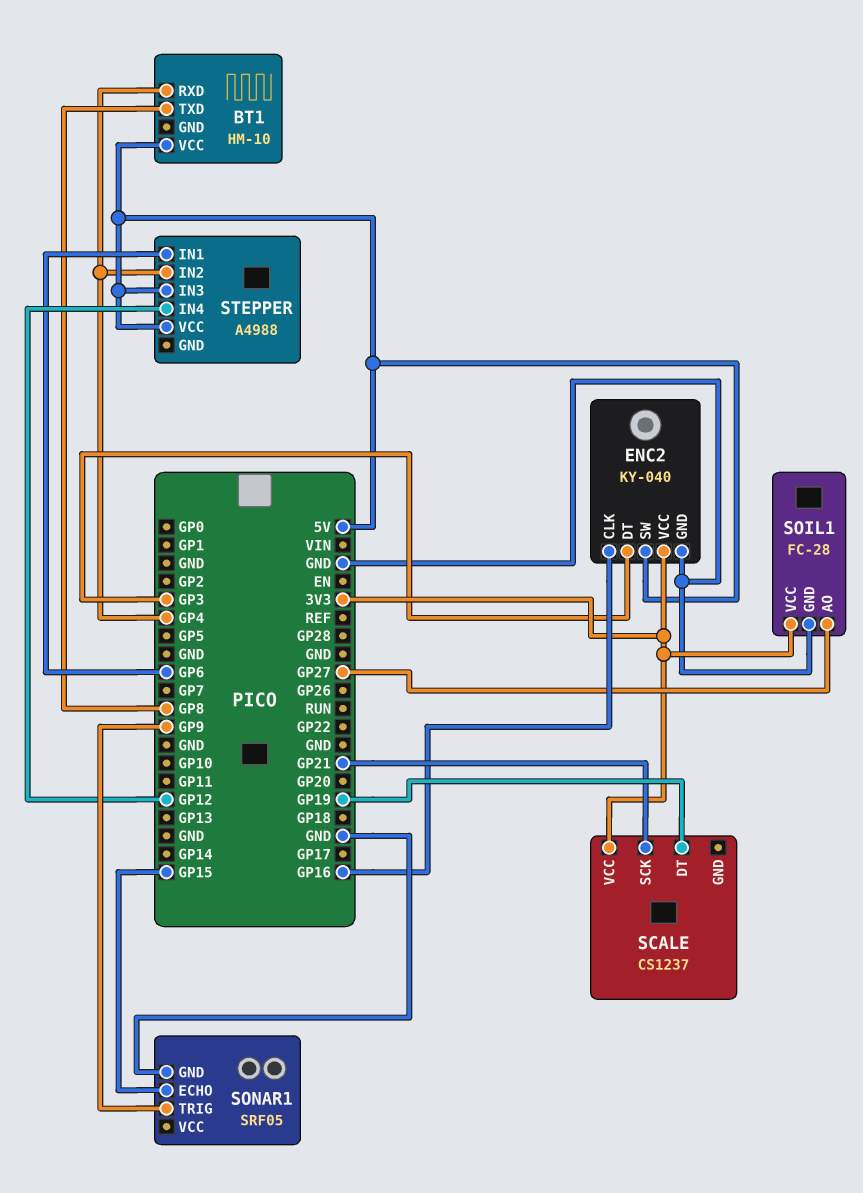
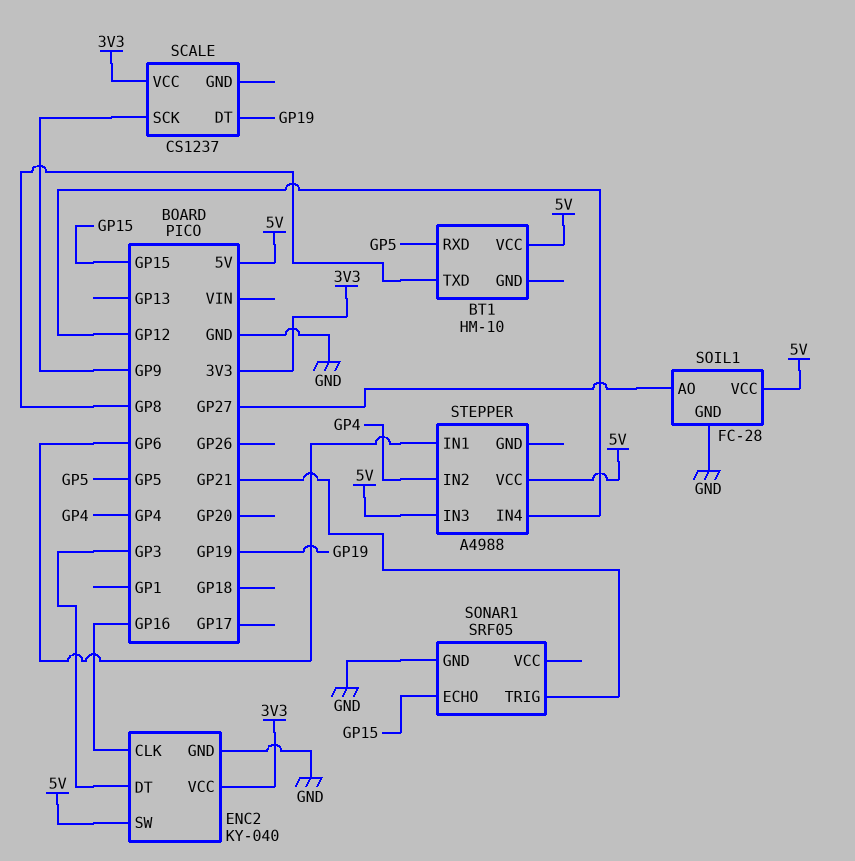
BT1 pin RXD: GP4 -> GP5
SCALE pin SCK: GP21 -> GP9
SOIL1 pin VCC: 3V3 -> 5V
SONAR1 pin TRIG: GP9 -> GP21

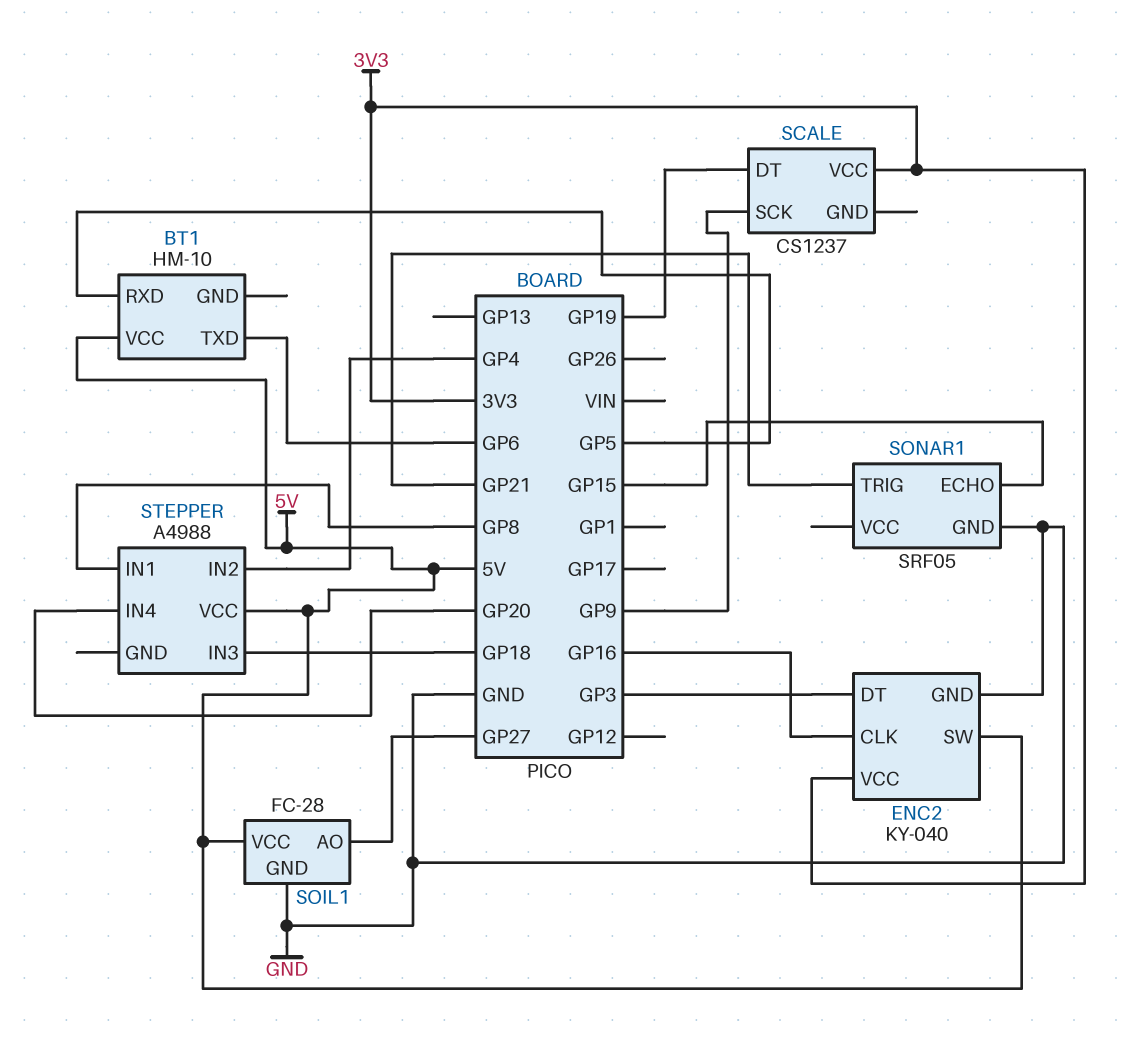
BT1 pin TXD: GP8 -> GP6
STEPPER pin IN1: GP6 -> GP8
STEPPER pin IN3: 5V -> GP18
STEPPER pin IN4: GP12 -> GP20

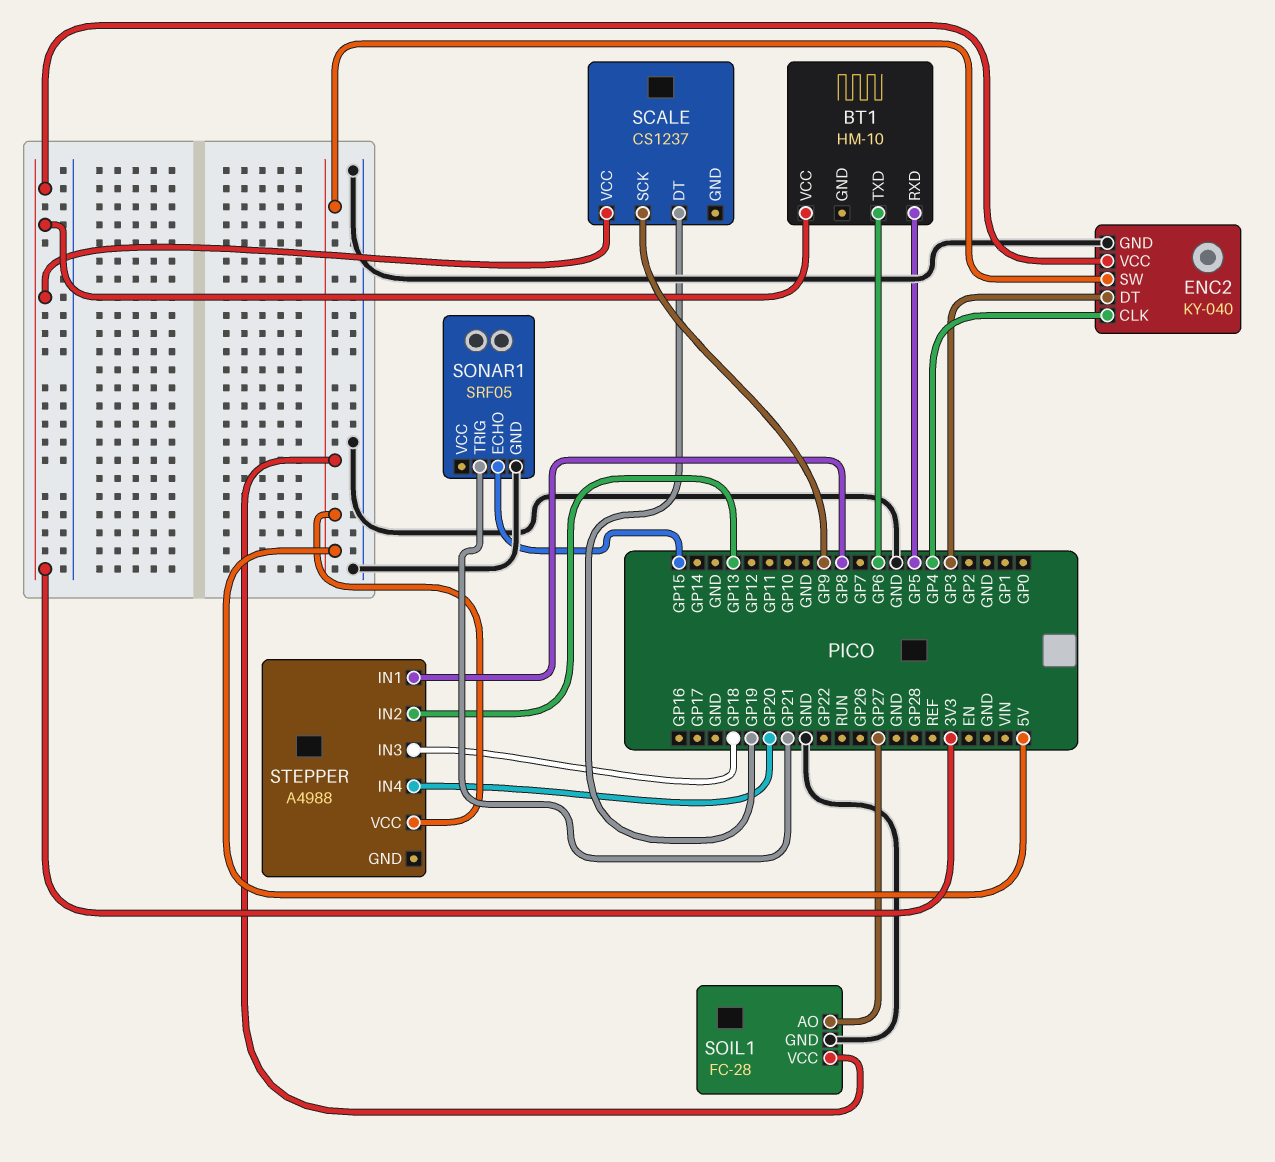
BT1 pin VCC: 5V -> 3V3
ENC2 pin CLK: GP16 -> GP4
STEPPER pin IN2: GP4 -> GP13

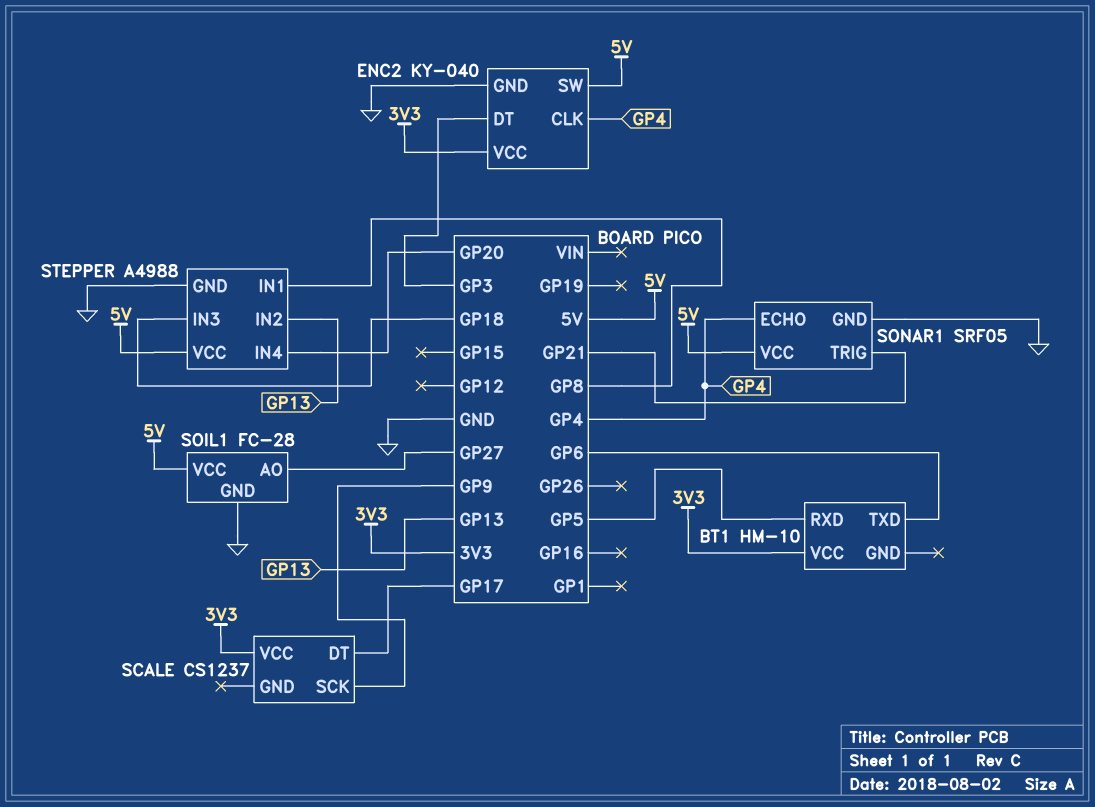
SCALE pin DT: GP19 -> GP17
SONAR1 pin ECHO: GP15 -> GP4
SONAR1 pin VCC: none -> 5V
STEPPER pin GND: none -> GND

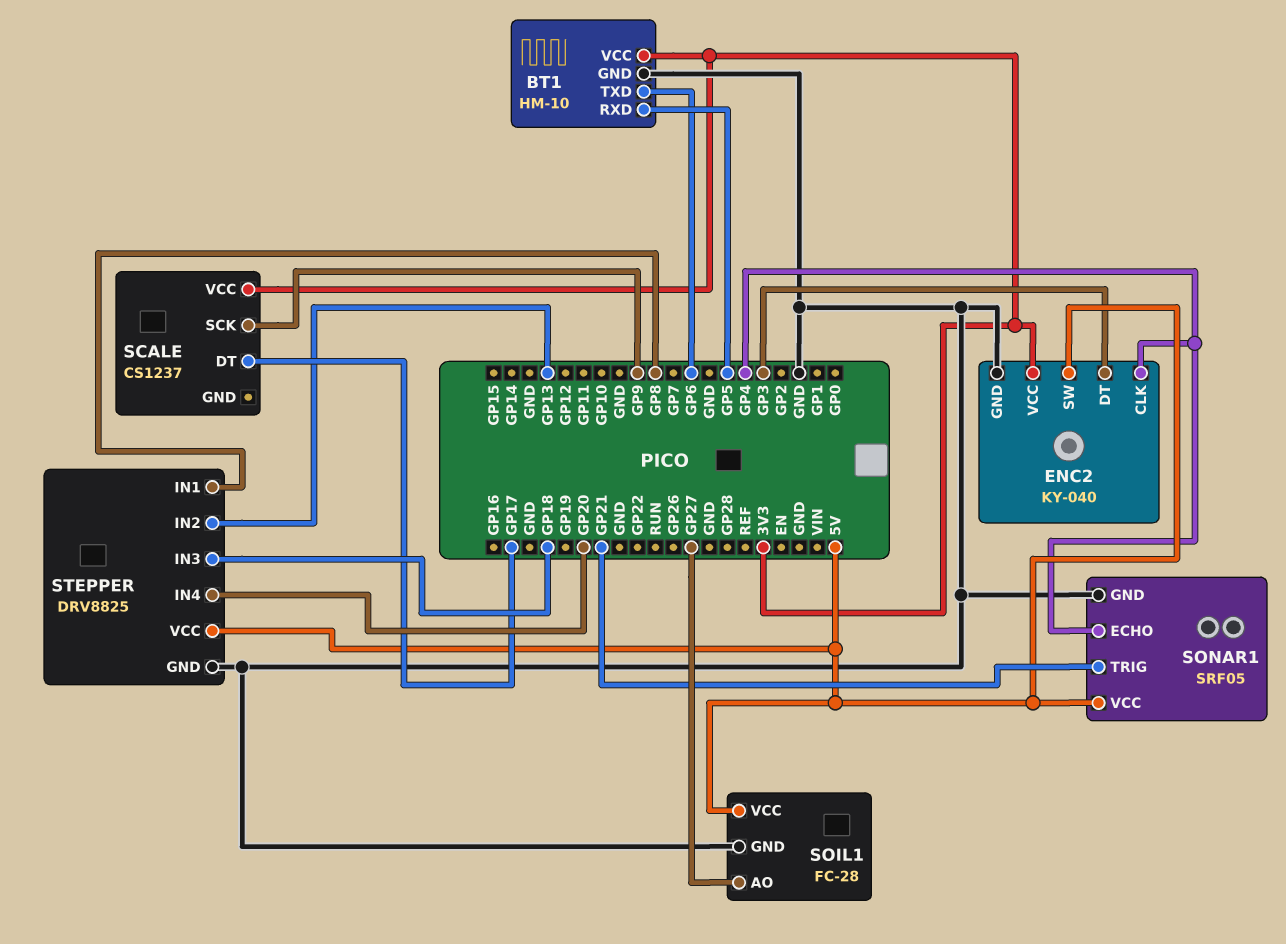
BT1 pin GND: none -> GND
STEPPER: A4988 -> DRV8825

